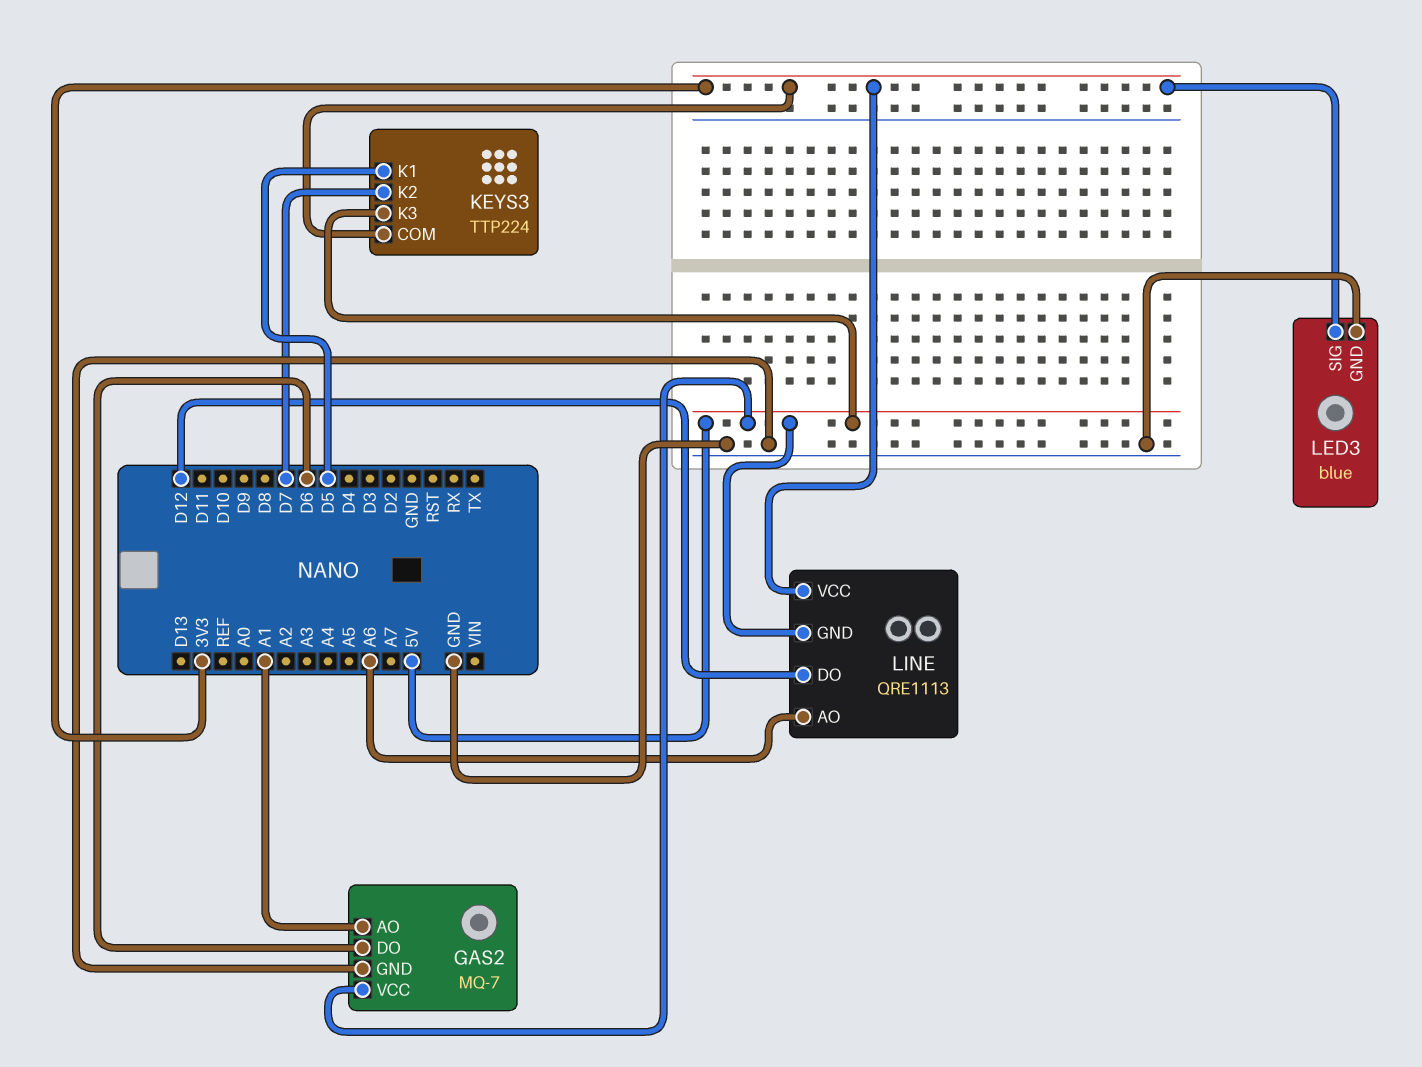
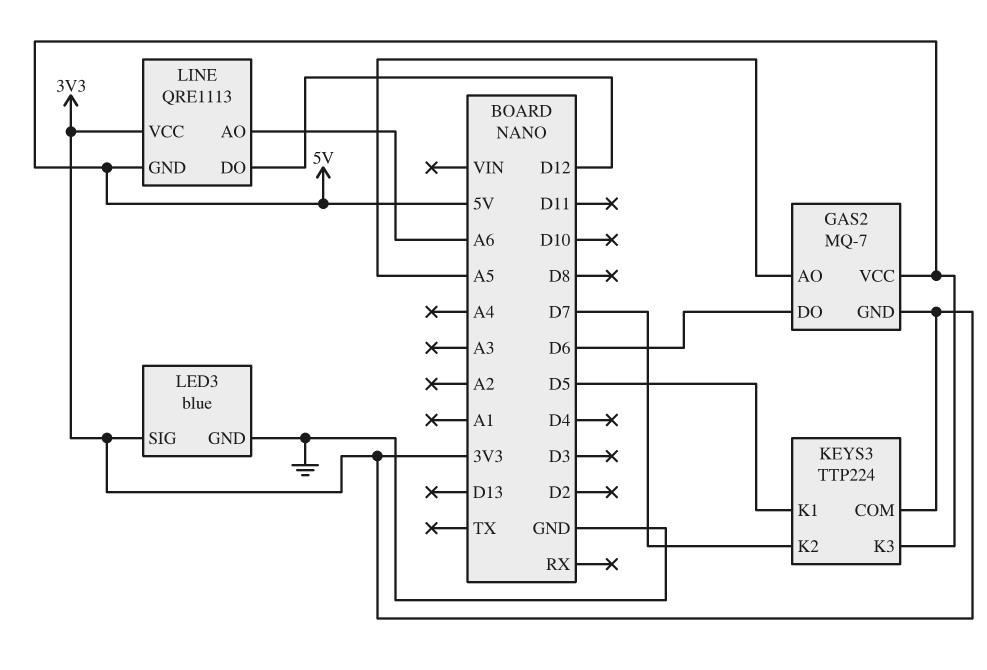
GAS2 pin AO: A1 -> A5
GAS2 pin GND: GND -> 3V3

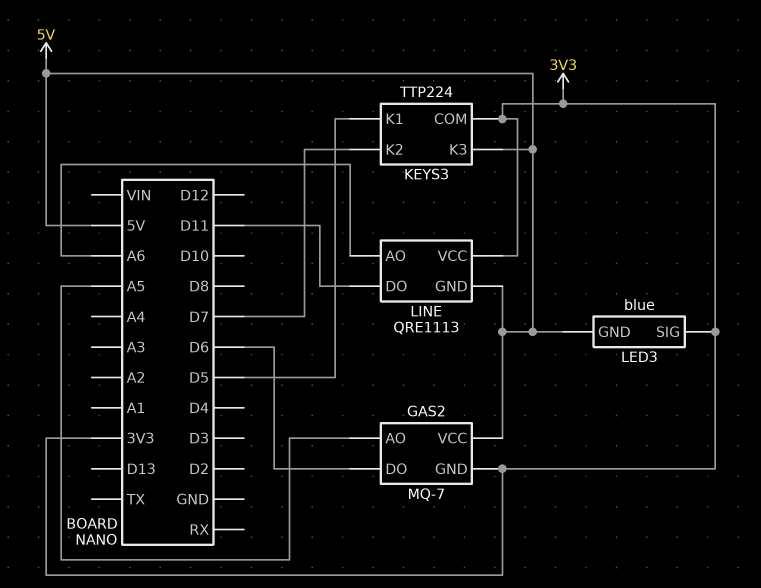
LED3 pin GND: GND -> 5V
LINE pin DO: D12 -> D11

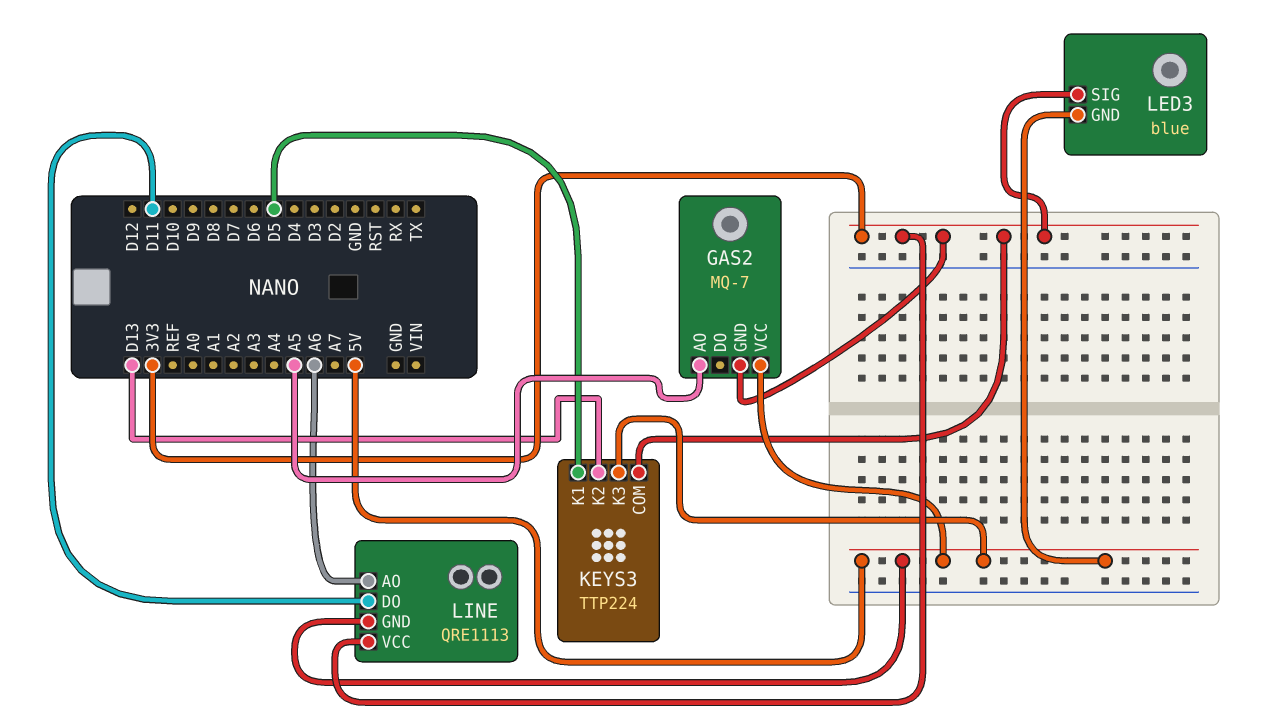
GAS2 pin DO: D6 -> none
KEYS3 pin K2: D7 -> D13

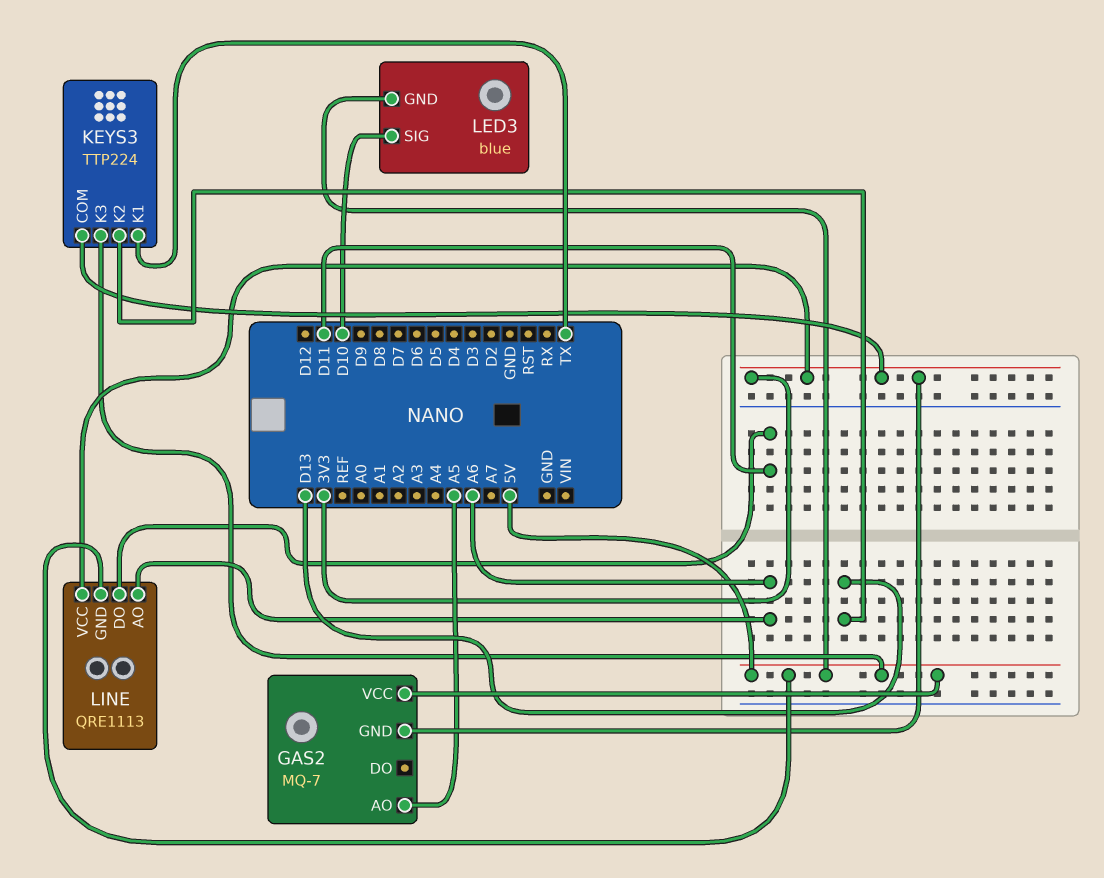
KEYS3 pin K1: D5 -> TX
LED3 pin SIG: 3V3 -> D10

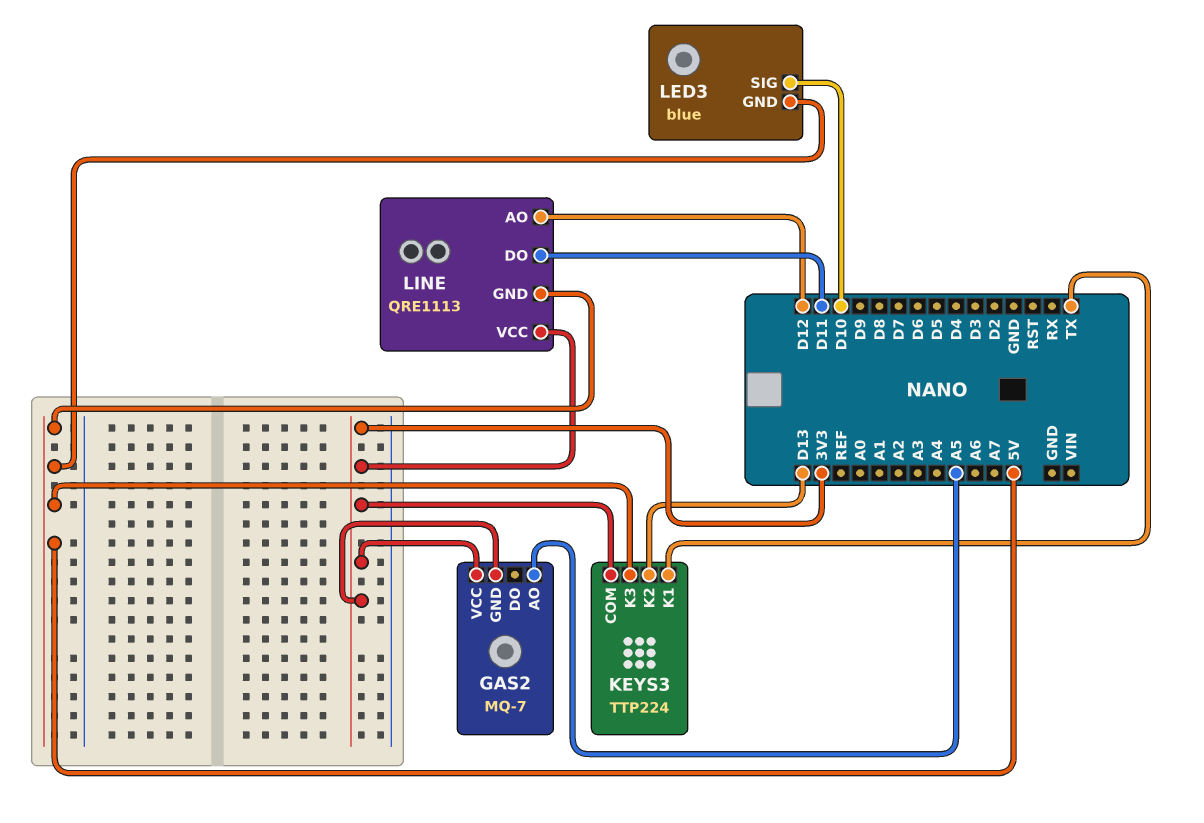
GAS2 pin VCC: 5V -> 3V3
LINE pin AO: A6 -> D12

